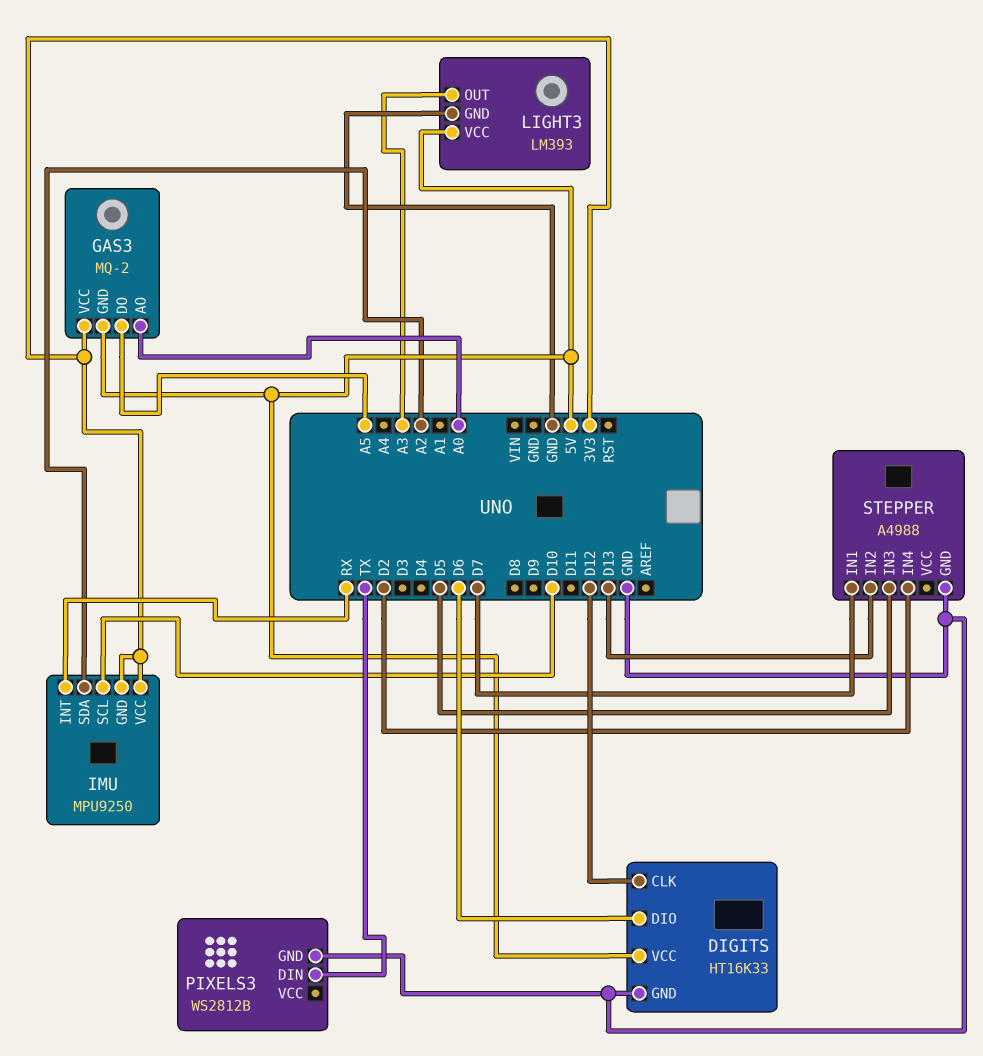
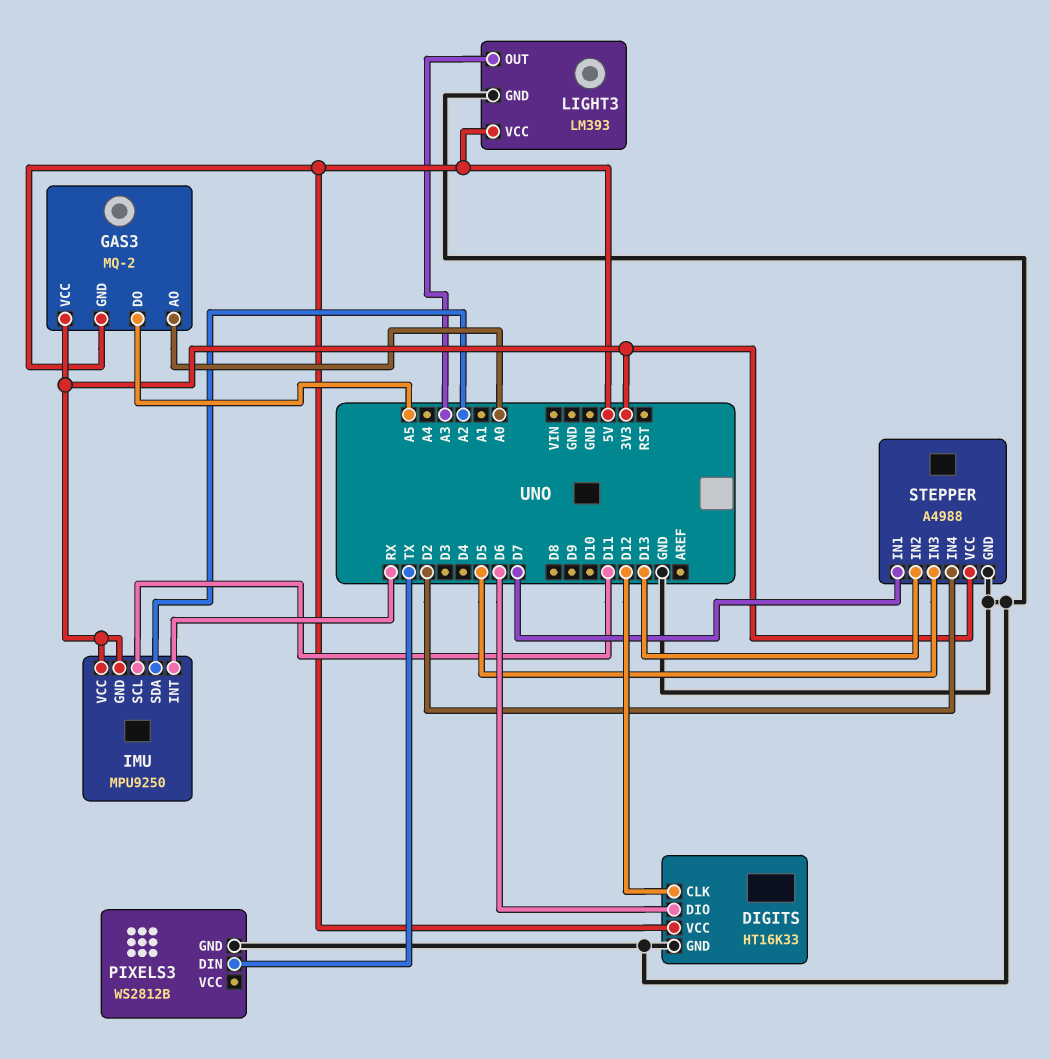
IMU pin SCL: D10 -> D11
STEPPER pin VCC: none -> 3V3

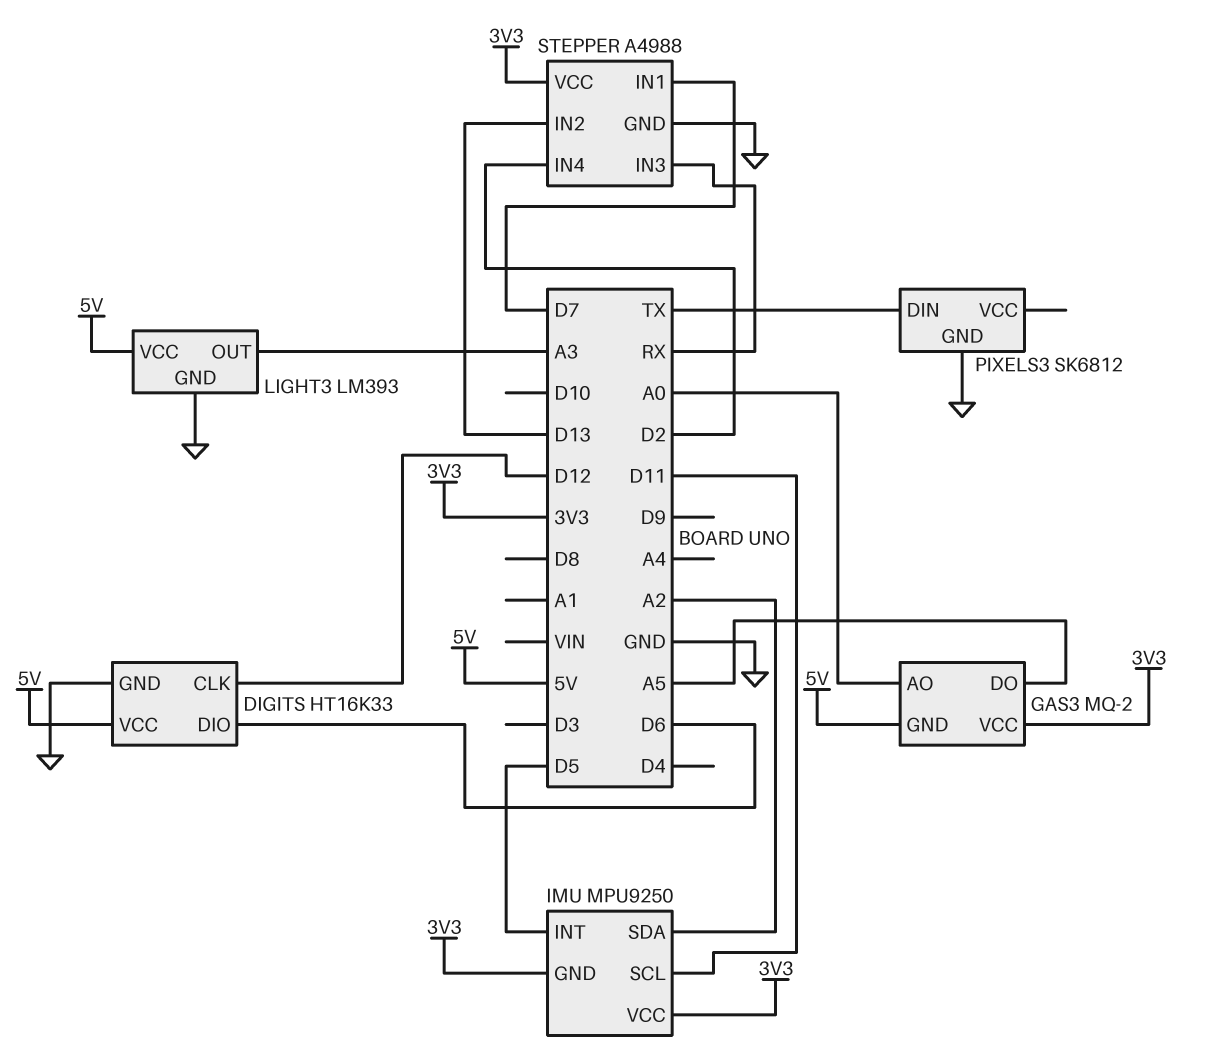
IMU pin INT: RX -> D5
PIXELS3: WS2812B -> SK6812
STEPPER pin IN3: D5 -> RX

